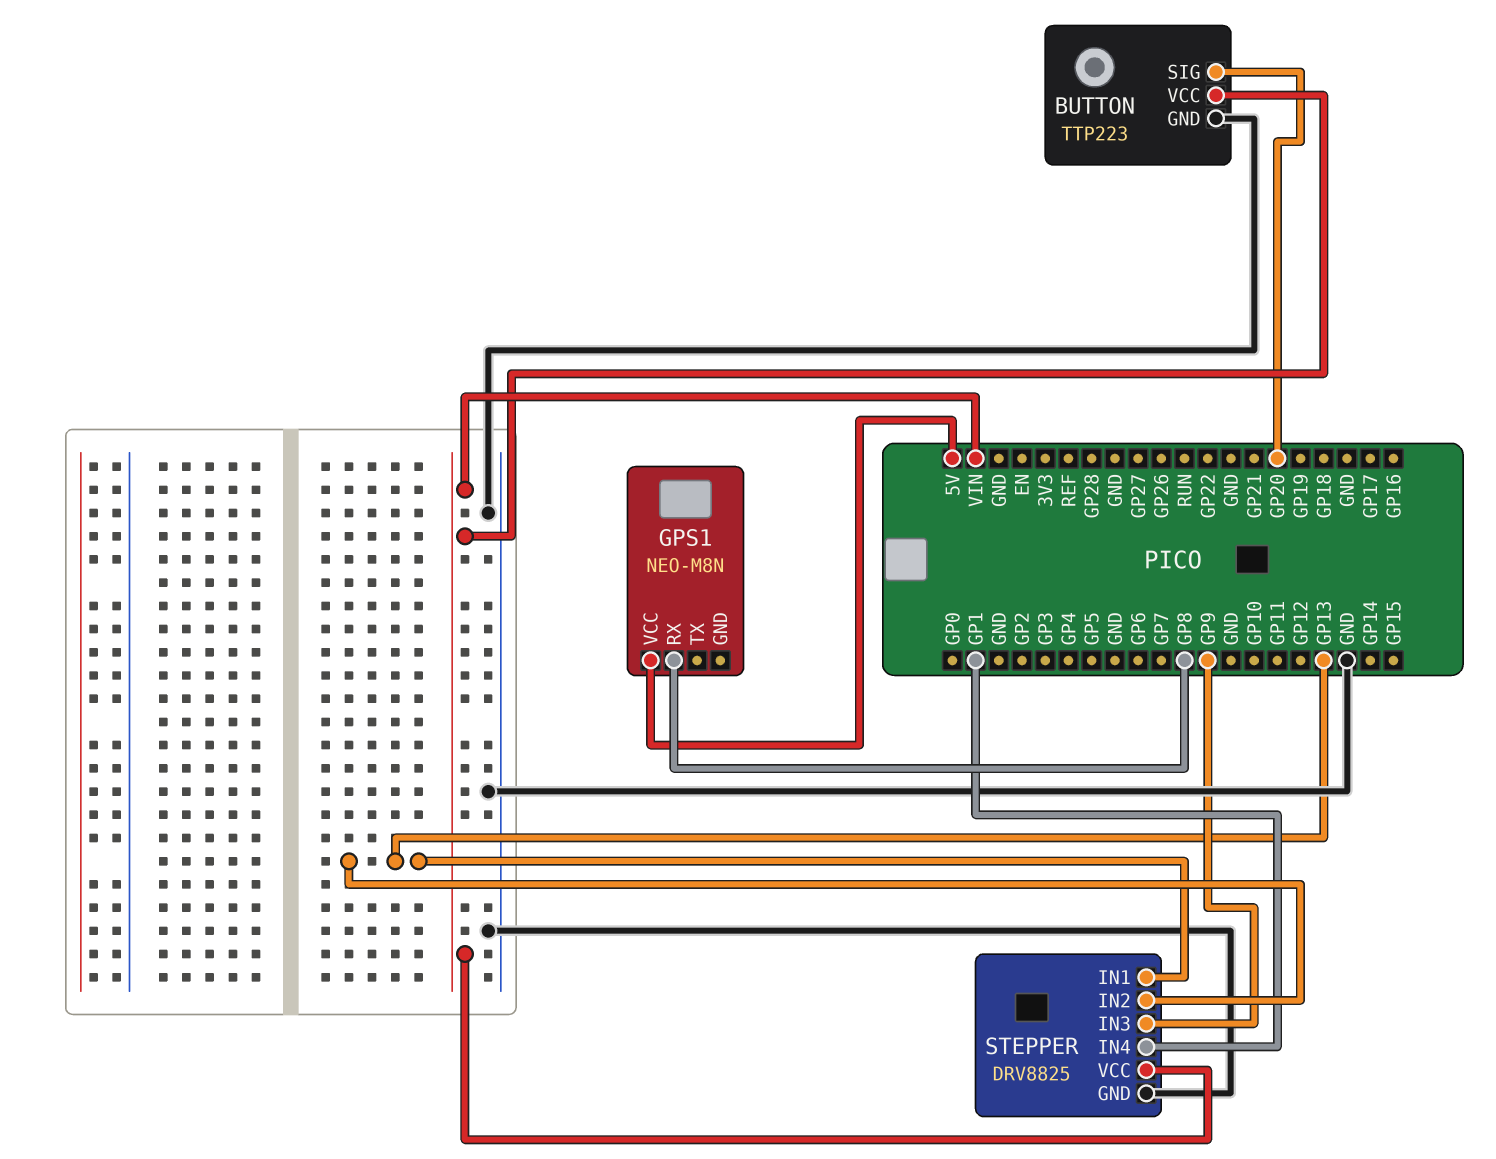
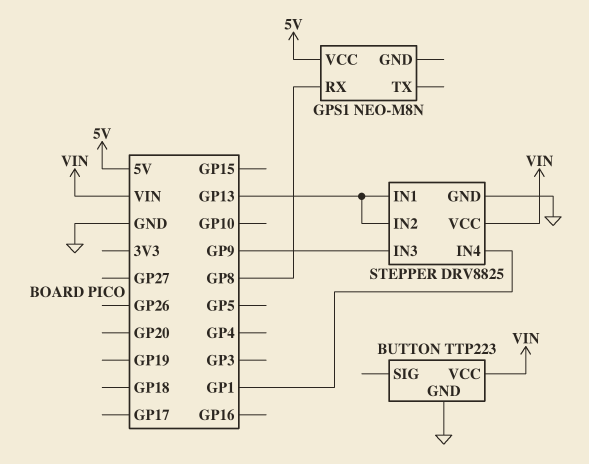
BUTTON pin SIG: GP20 -> none

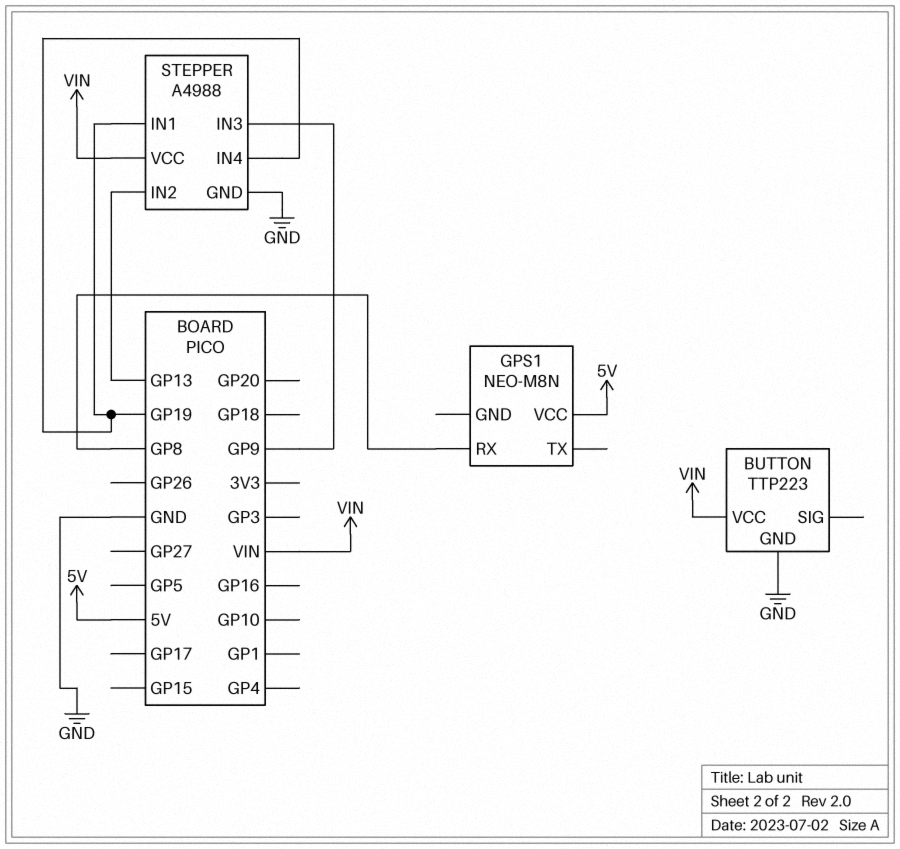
STEPPER: DRV8825 -> A4988
STEPPER pin IN1: GP13 -> GP19
STEPPER pin IN4: GP1 -> GP19

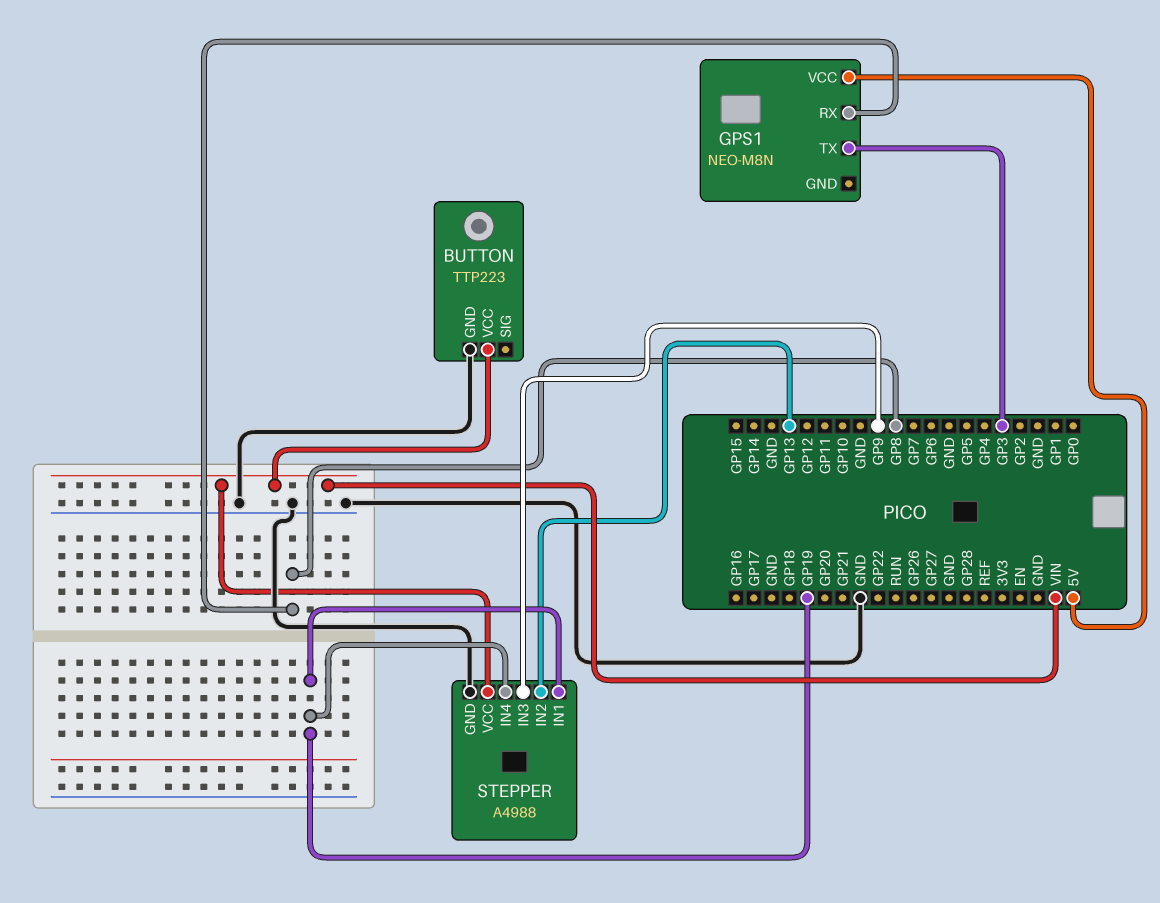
GPS1 pin TX: none -> GP3

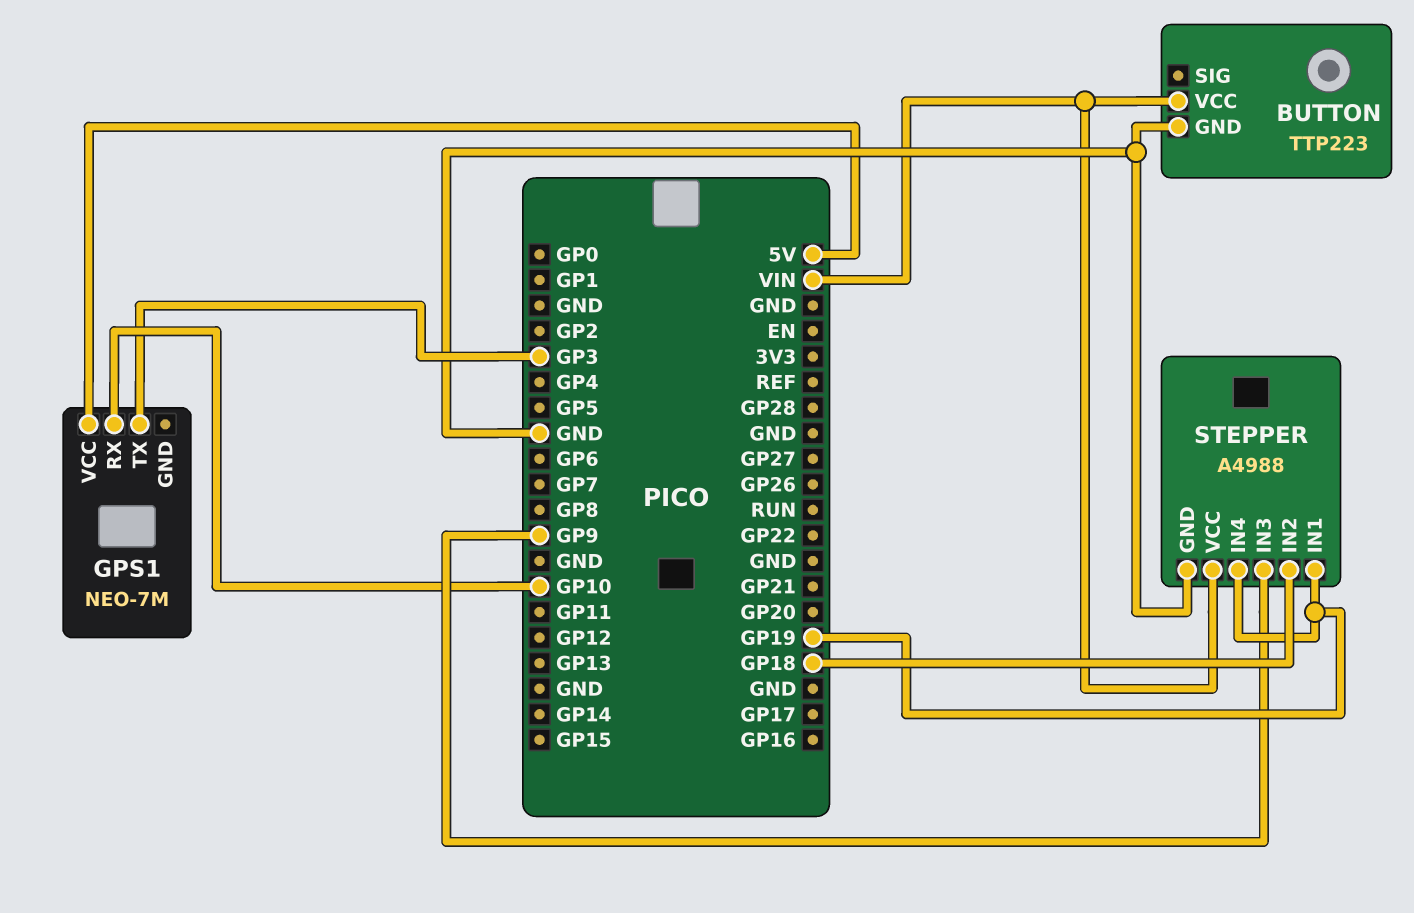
GPS1: NEO-M8N -> NEO-7M
GPS1 pin RX: GP8 -> GP10
STEPPER pin IN2: GP13 -> GP18

